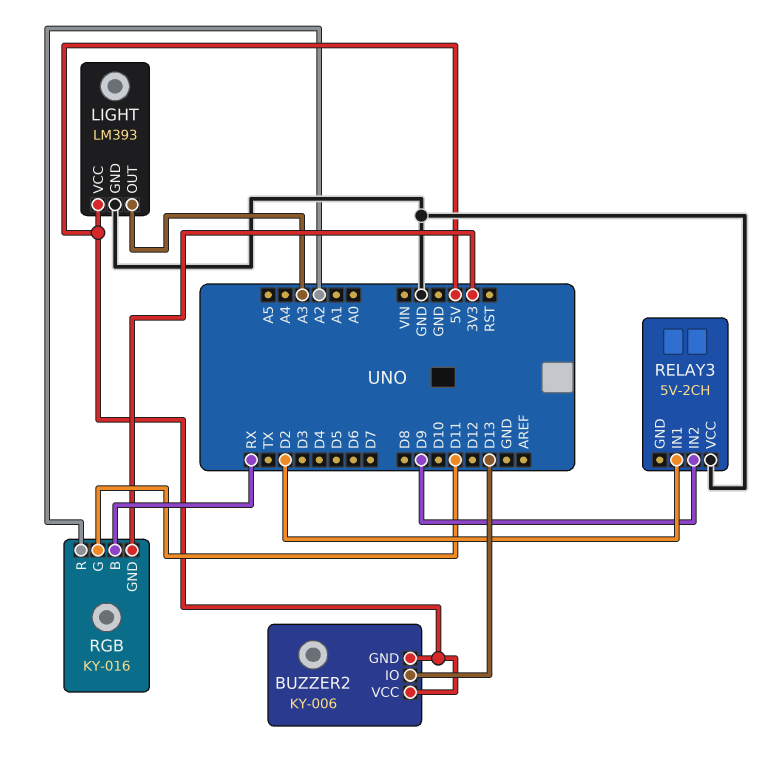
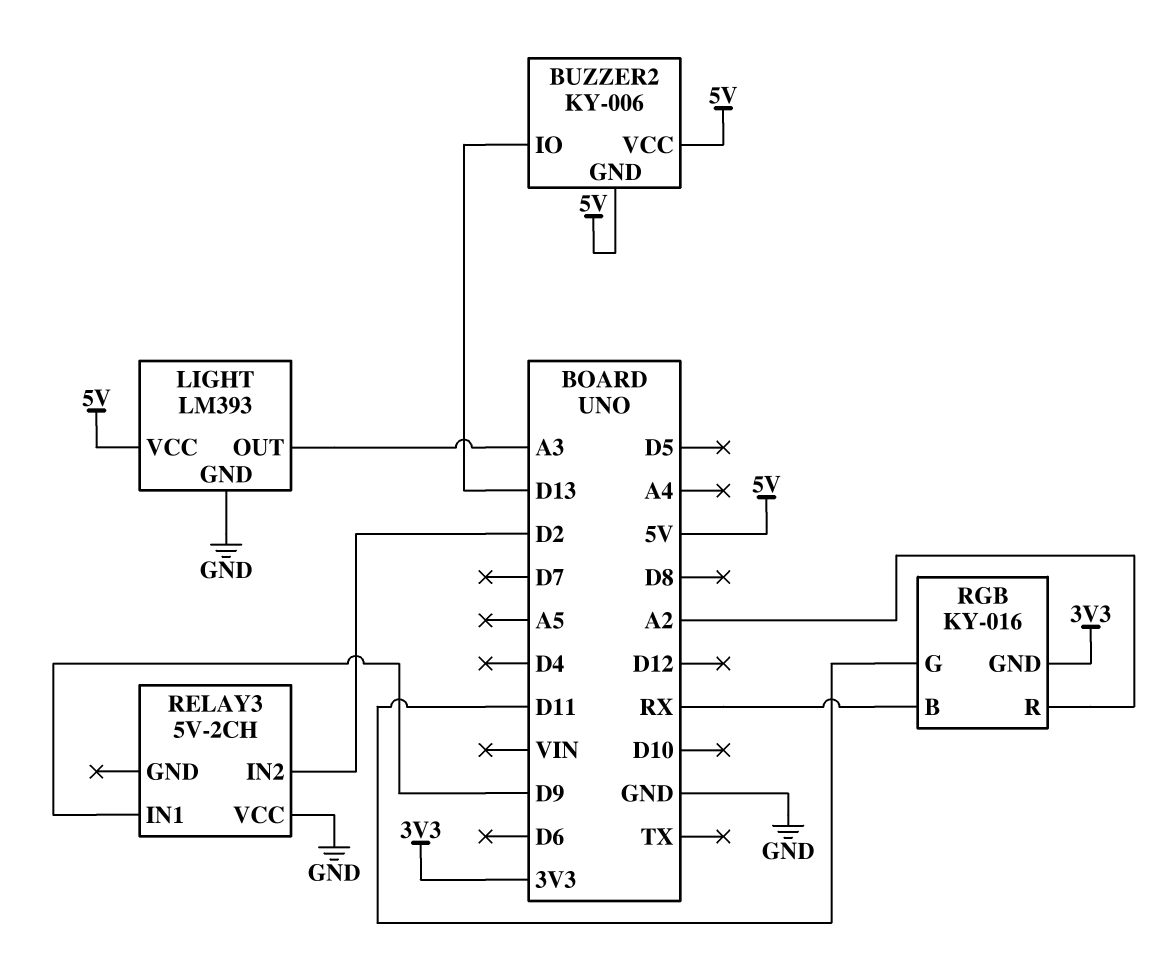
RELAY3 pin IN1: D2 -> D9
RELAY3 pin IN2: D9 -> D2

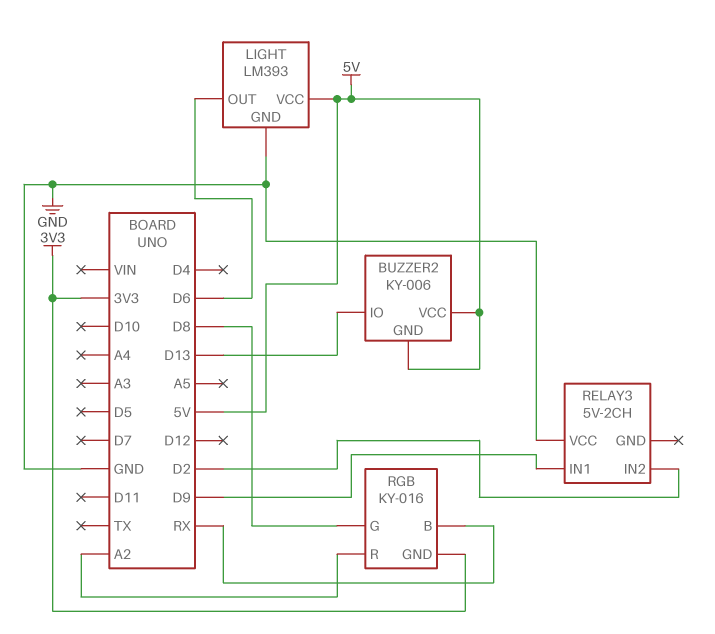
LIGHT pin OUT: A3 -> D6
RGB pin G: D11 -> D8

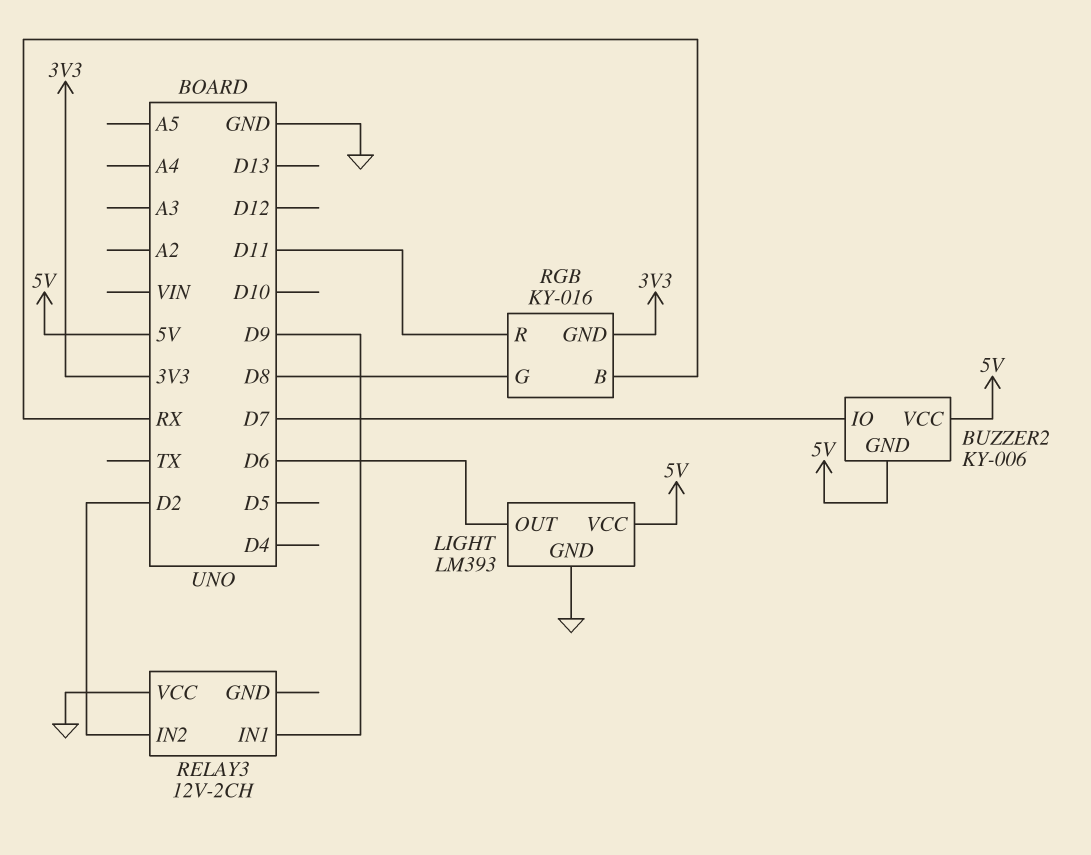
BUZZER2 pin IO: D13 -> D7
RELAY3: 5V-2CH -> 12V-2CH
RGB pin R: A2 -> D11

